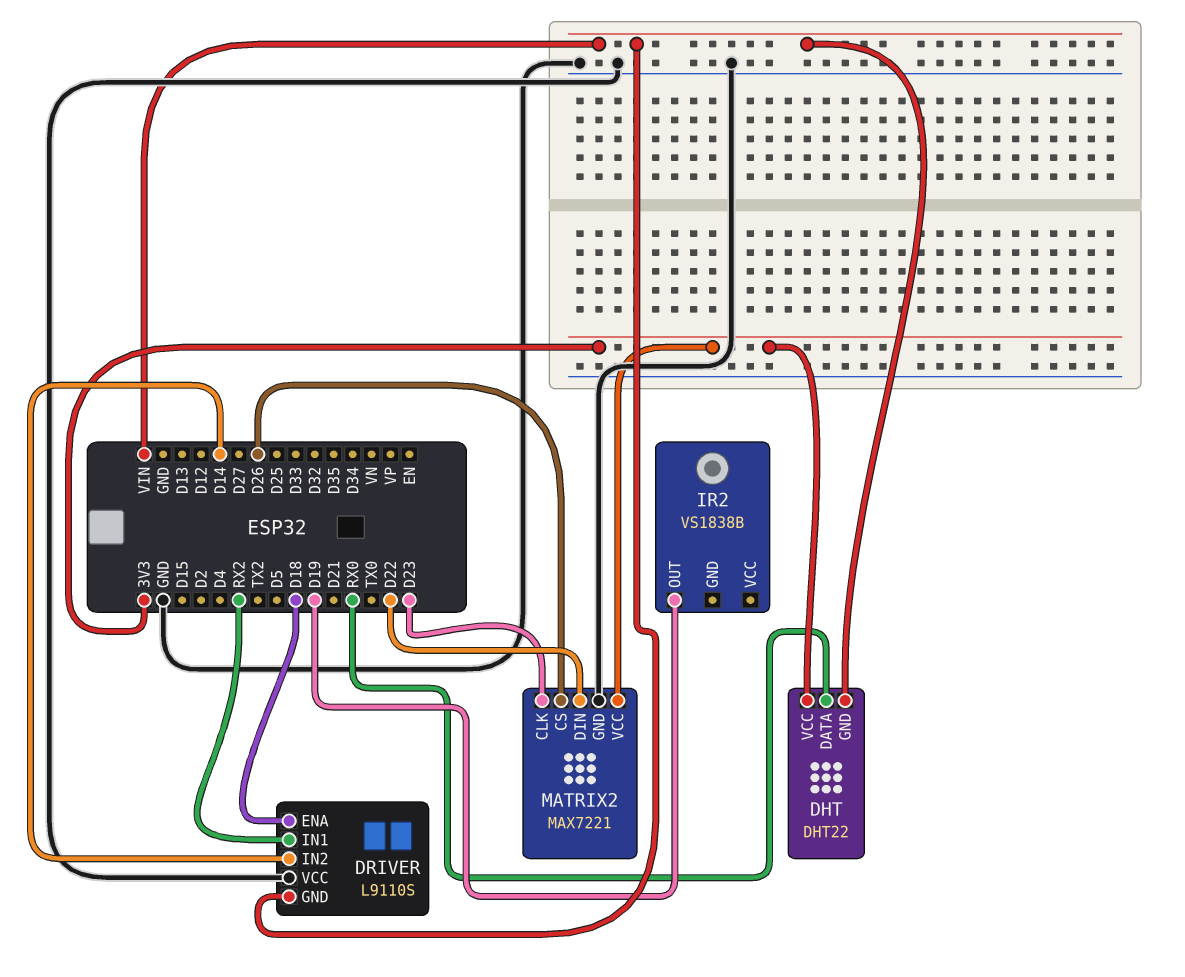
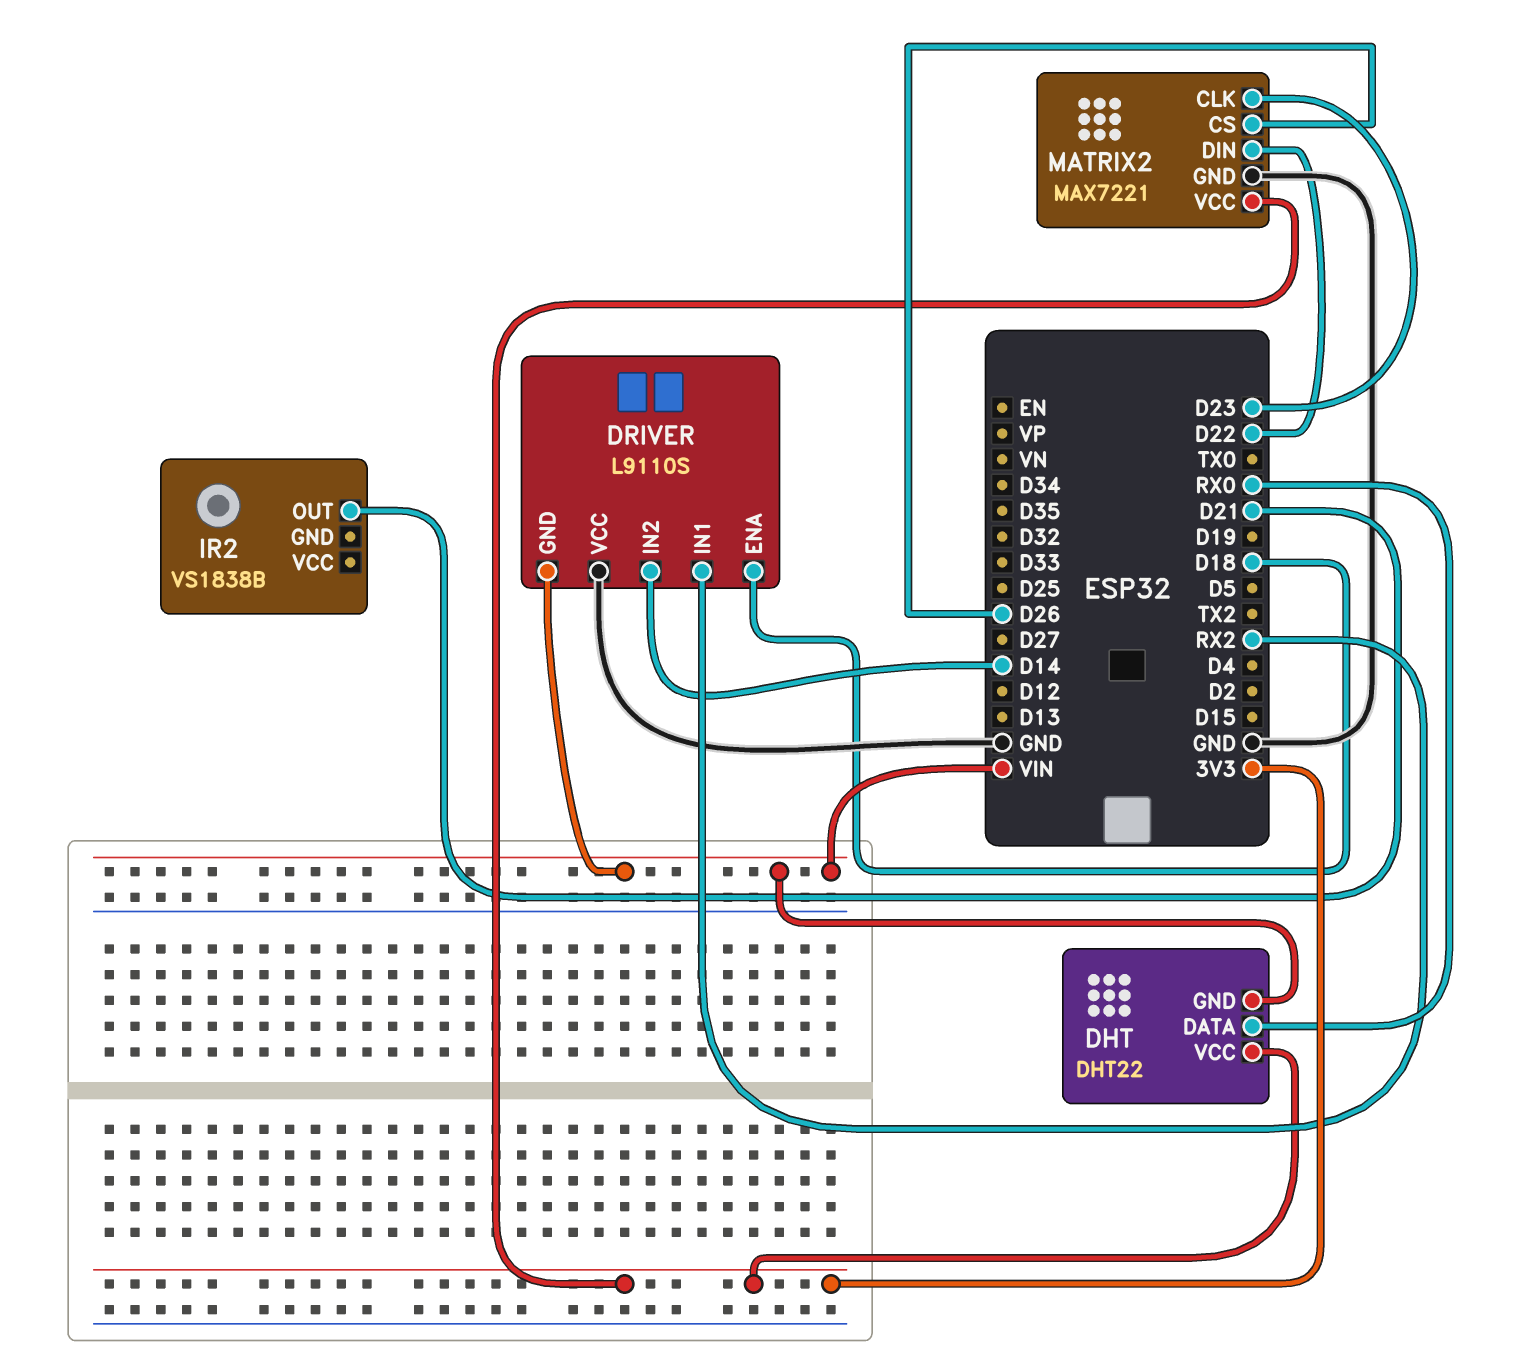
IR2 pin OUT: D19 -> D21

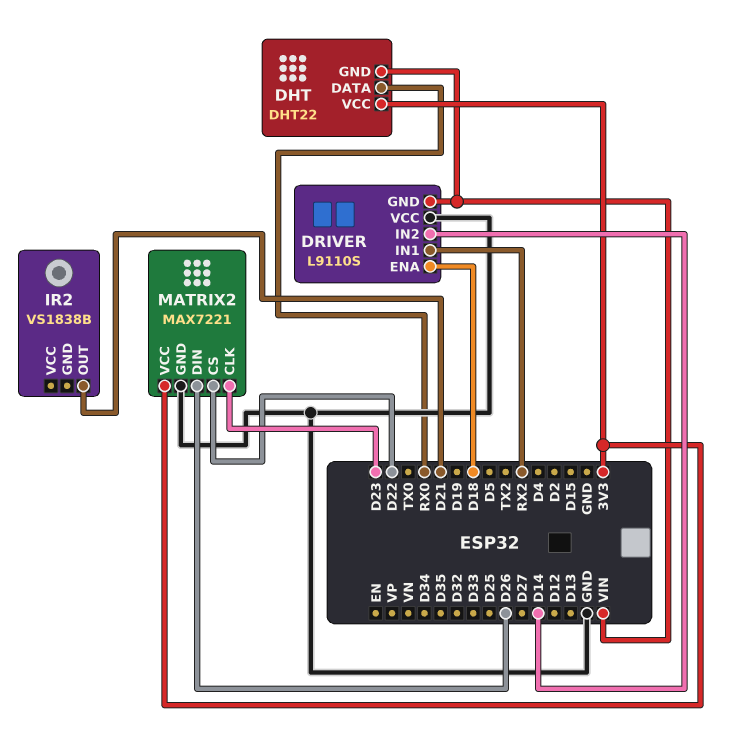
MATRIX2 pin CS: D26 -> D22
MATRIX2 pin DIN: D22 -> D26

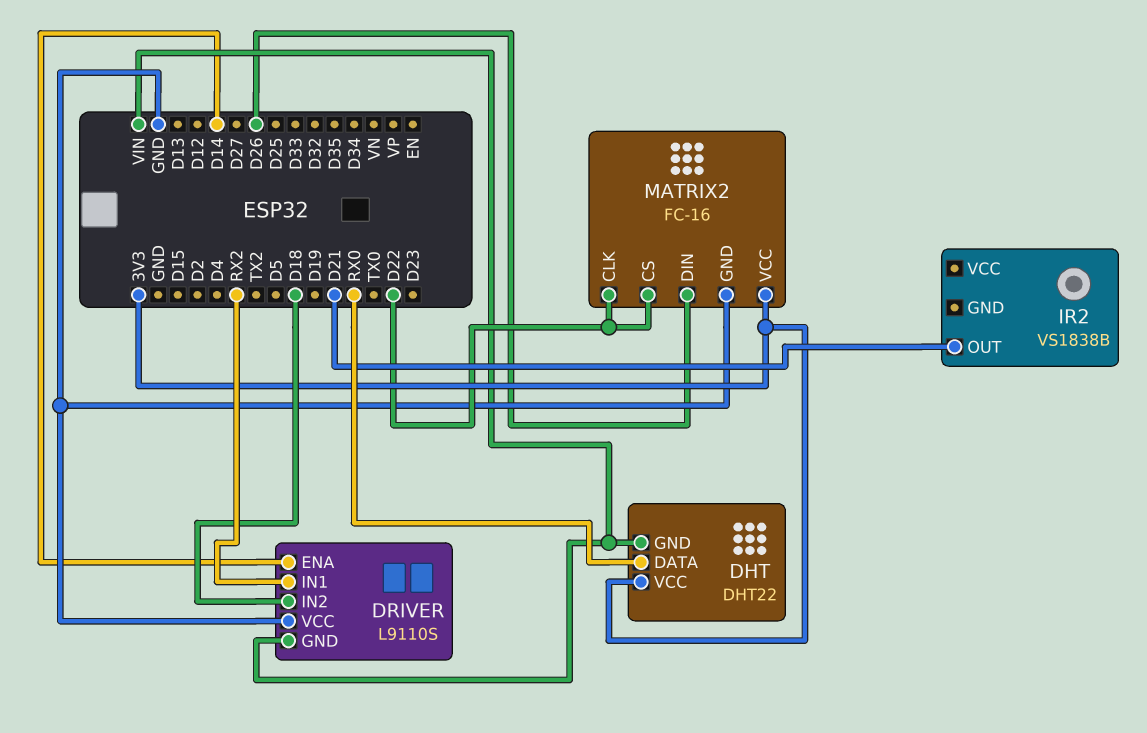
DRIVER pin ENA: D18 -> D14
DRIVER pin IN2: D14 -> D18
MATRIX2: MAX7221 -> FC-16
MATRIX2 pin CLK: D23 -> D22

